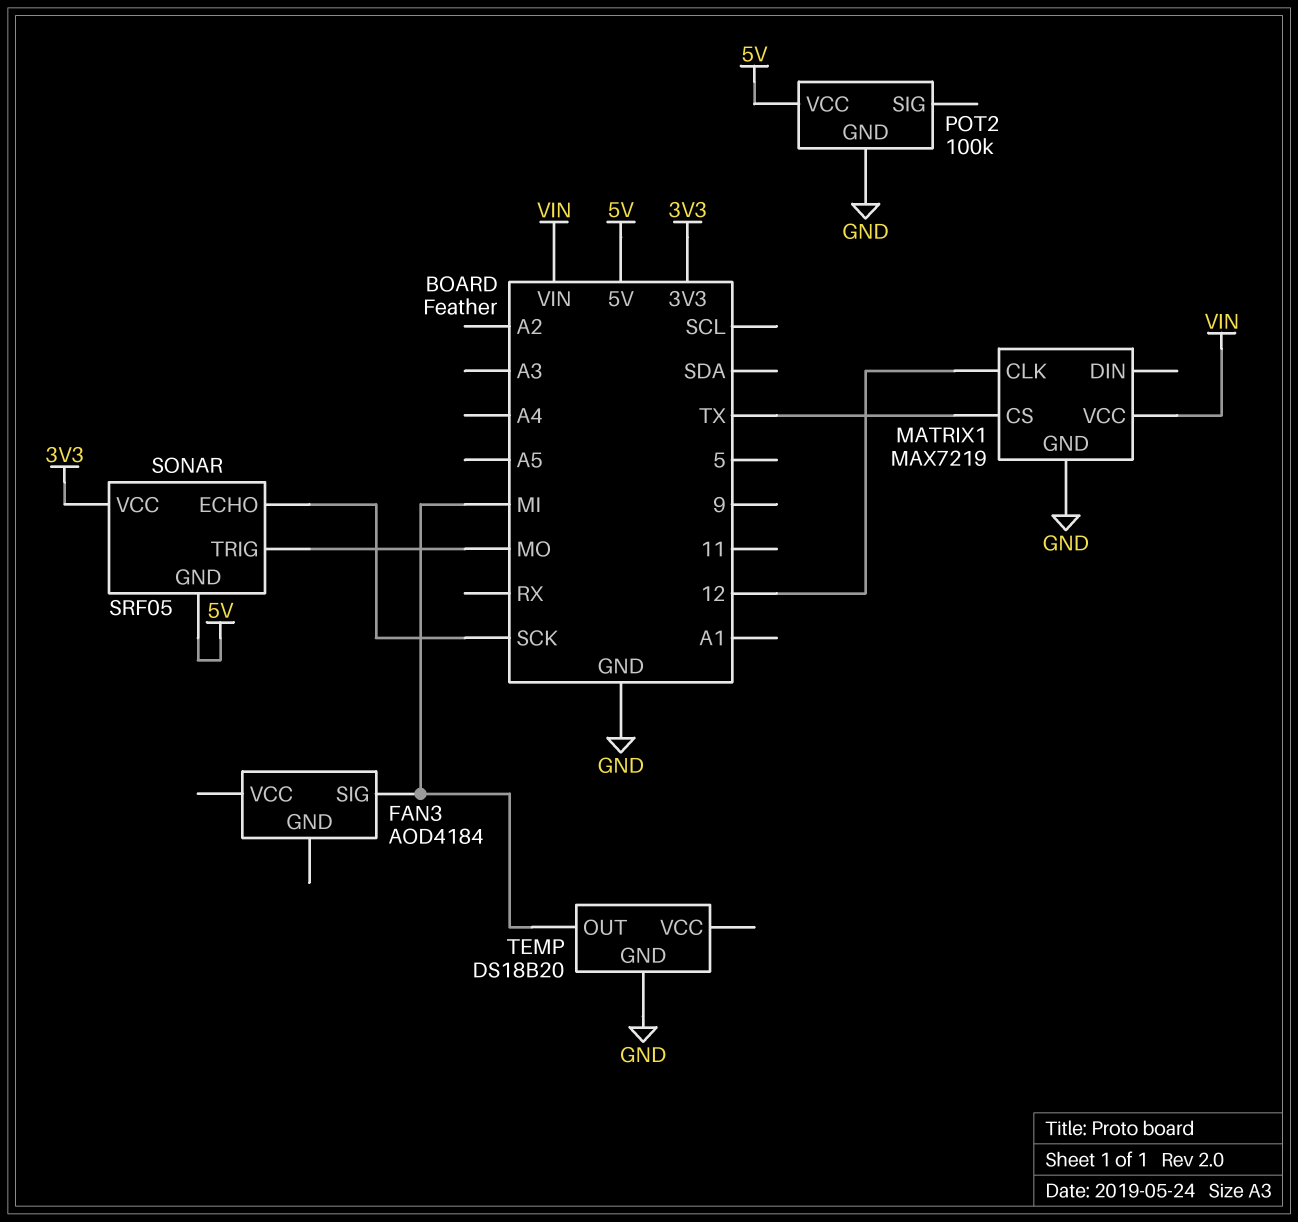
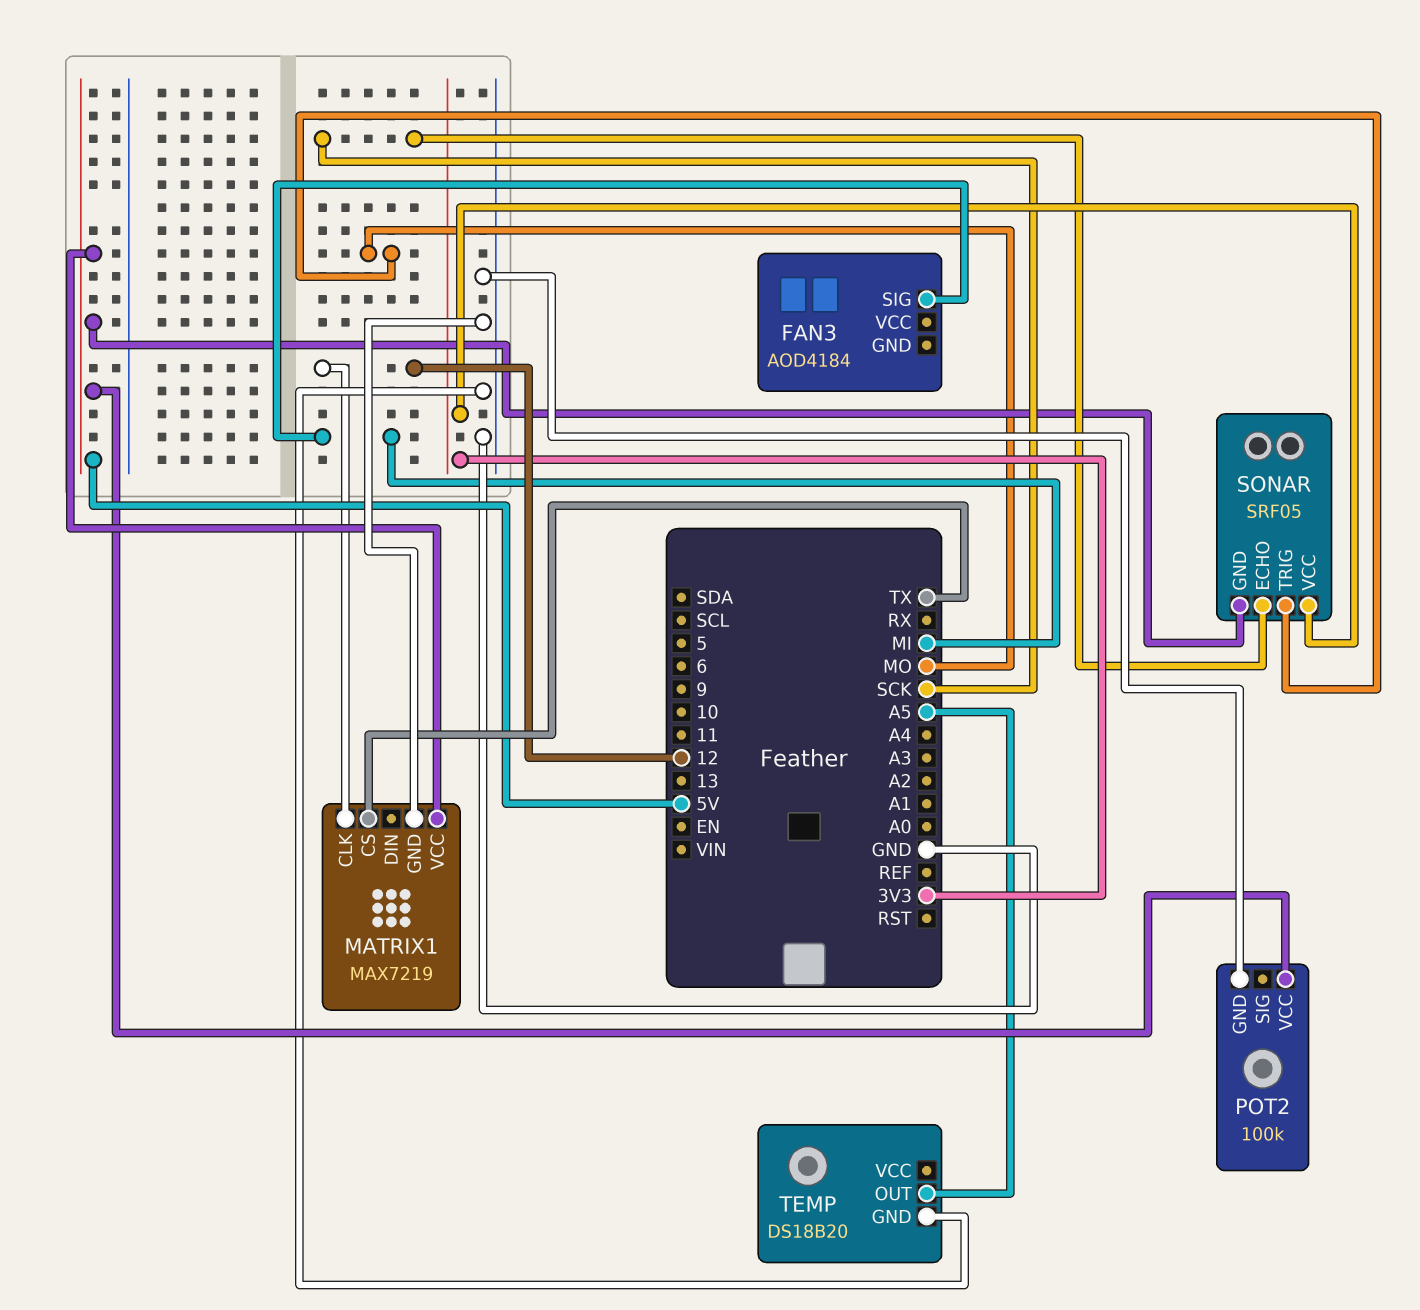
MATRIX1 pin VCC: VIN -> 5V
TEMP pin OUT: MI -> A5

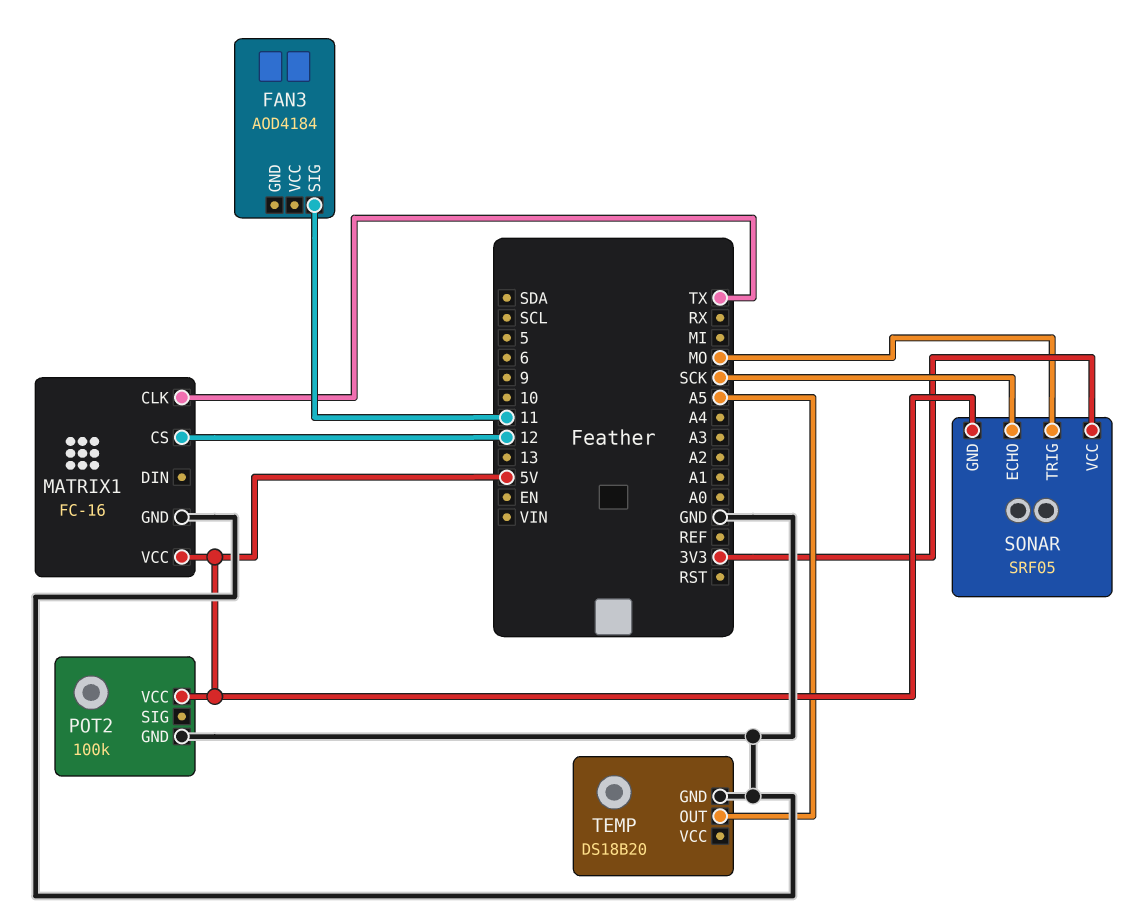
FAN3 pin SIG: MI -> 11
MATRIX1: MAX7219 -> FC-16
MATRIX1 pin CLK: 12 -> TX
MATRIX1 pin CS: TX -> 12

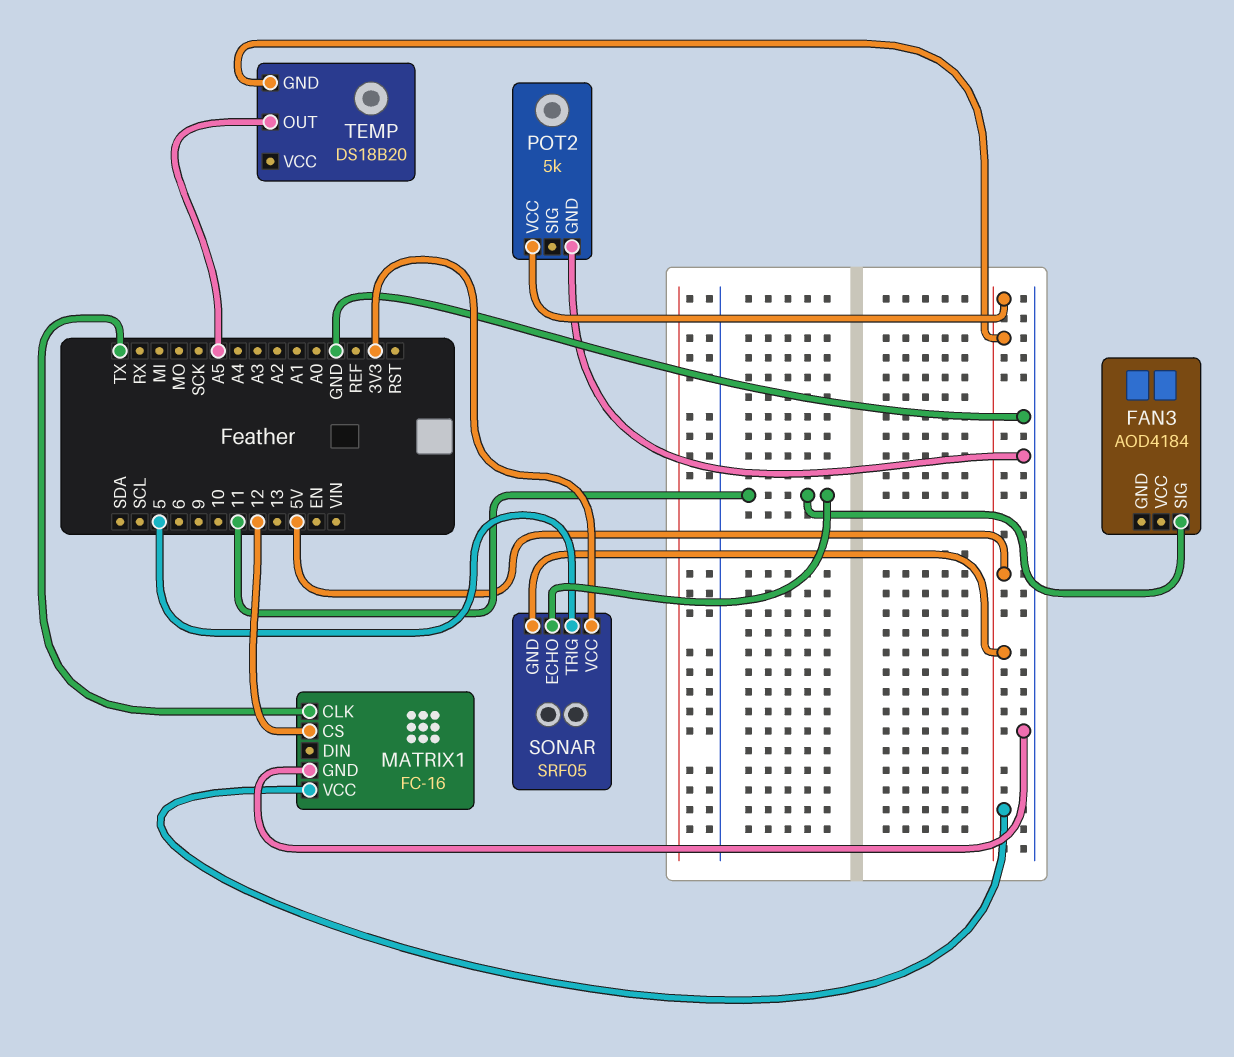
POT2: 100k -> 5k
SONAR pin ECHO: SCK -> 11
SONAR pin TRIG: MO -> 5
TEMP pin GND: GND -> 5V

